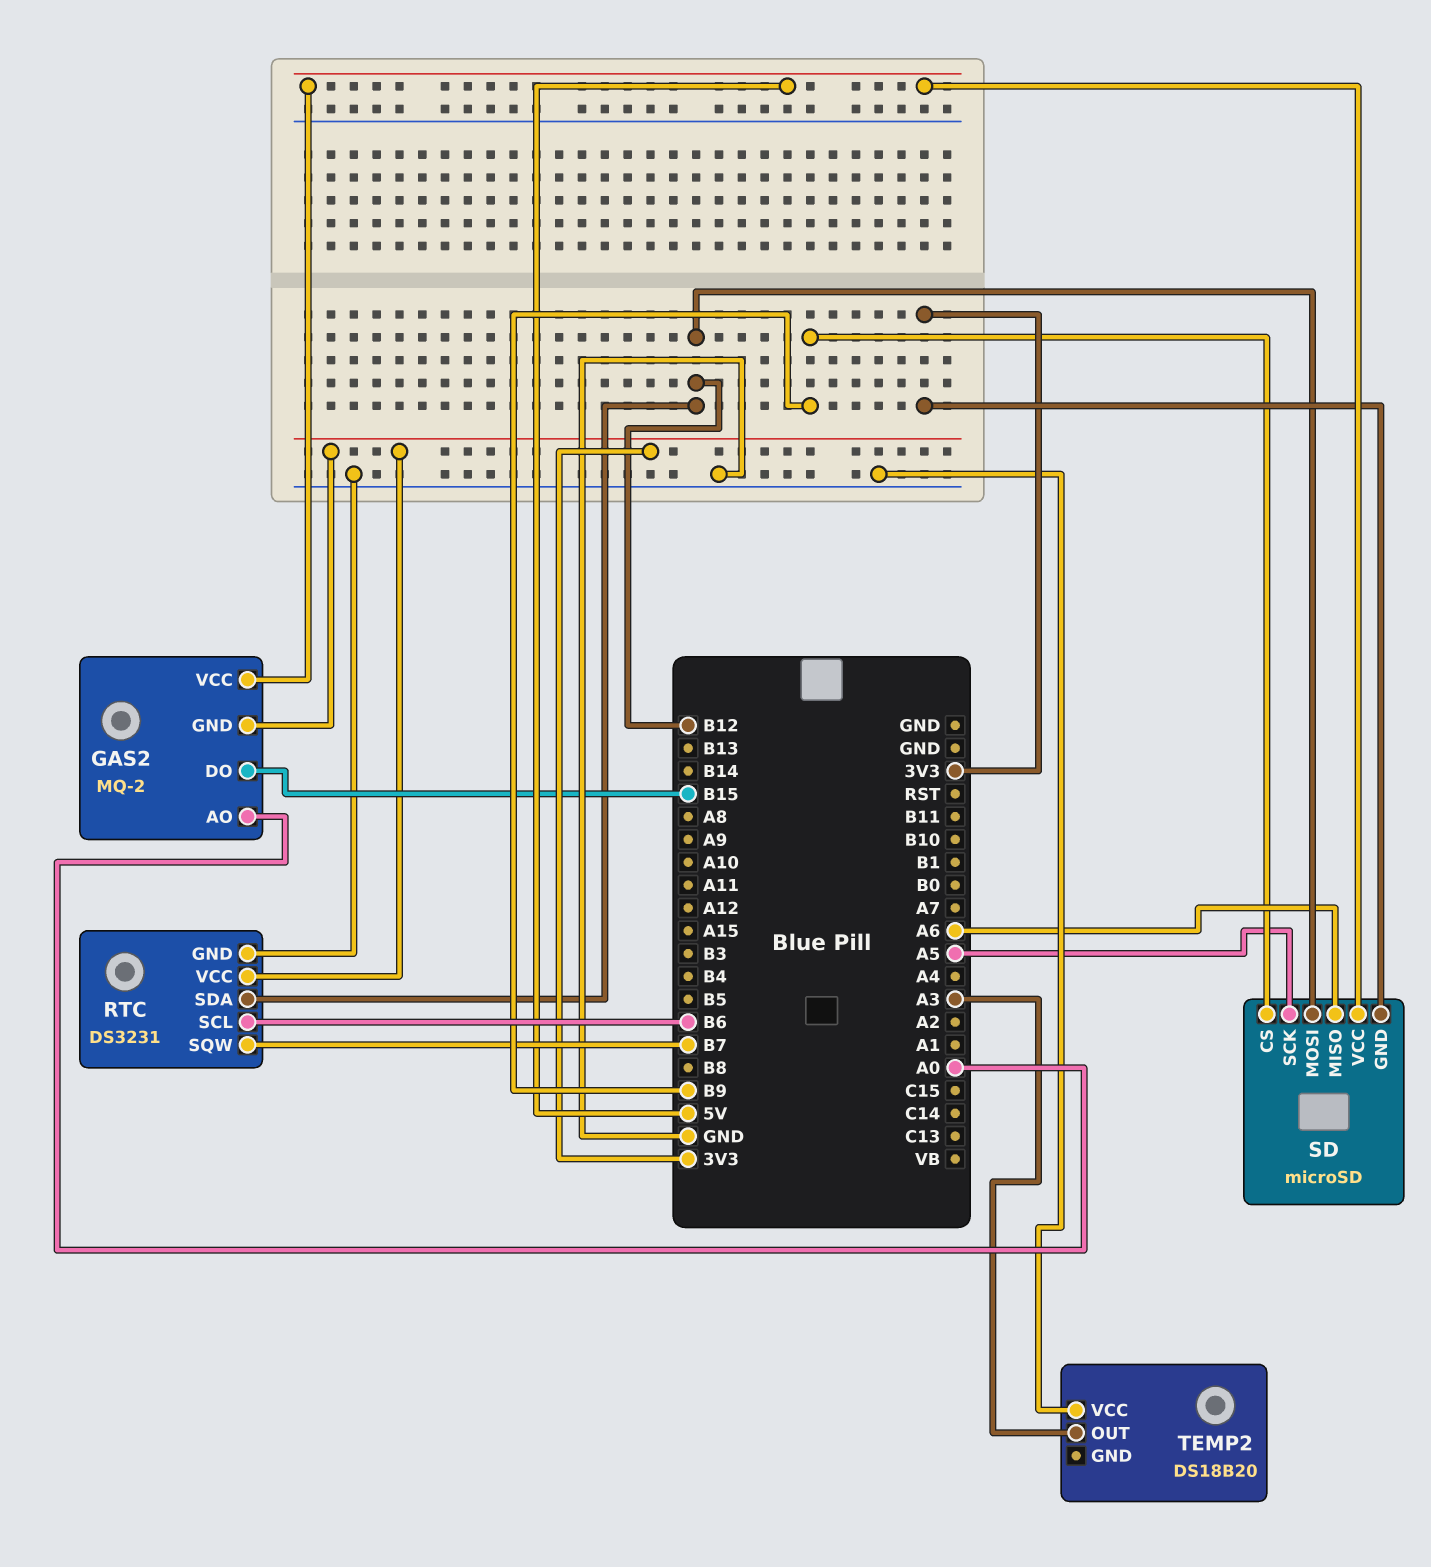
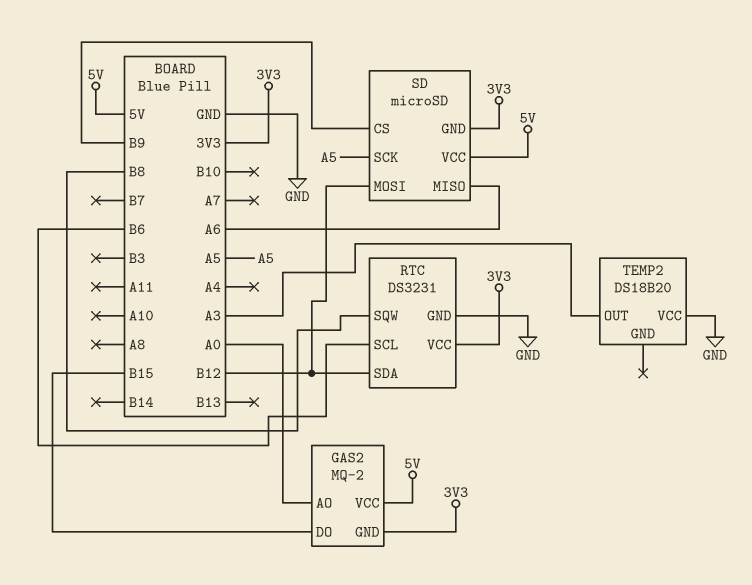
RTC pin SQW: B7 -> B8

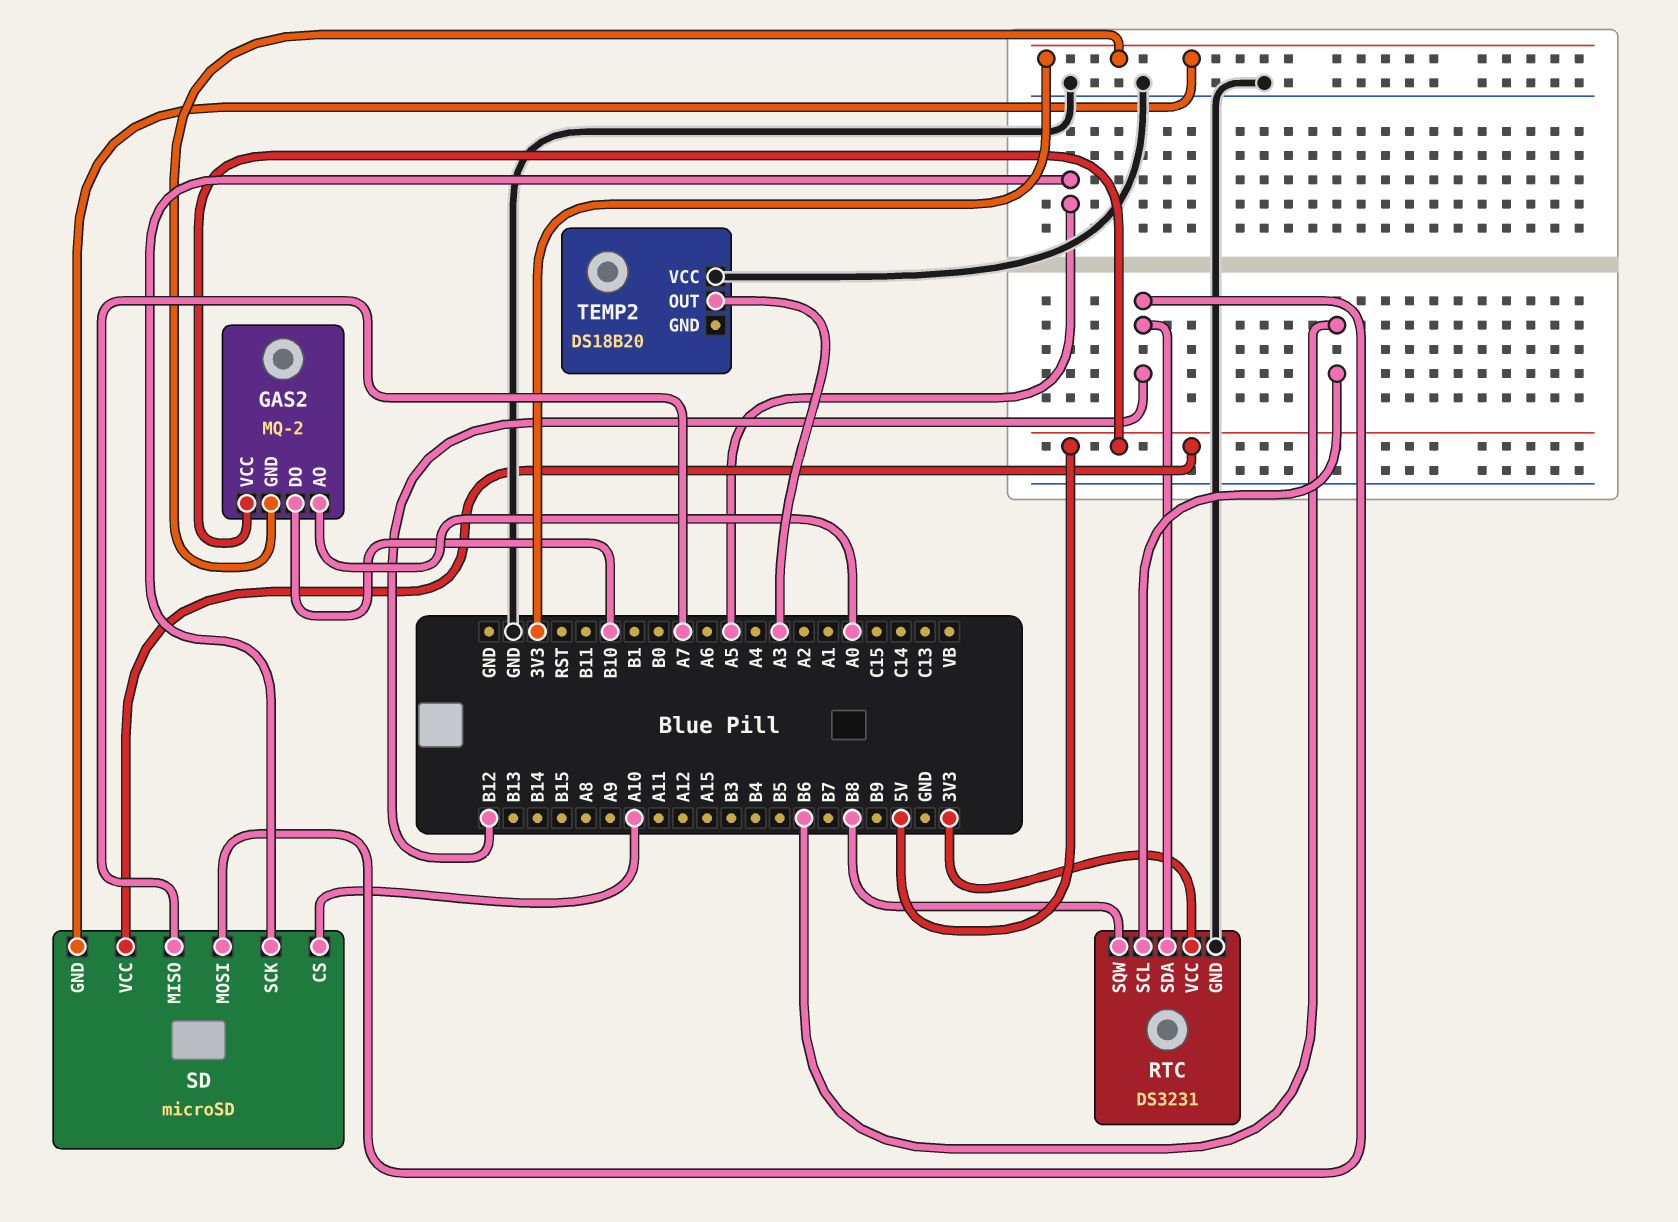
GAS2 pin DO: B15 -> B10
SD pin CS: B9 -> A10
SD pin MISO: A6 -> A7

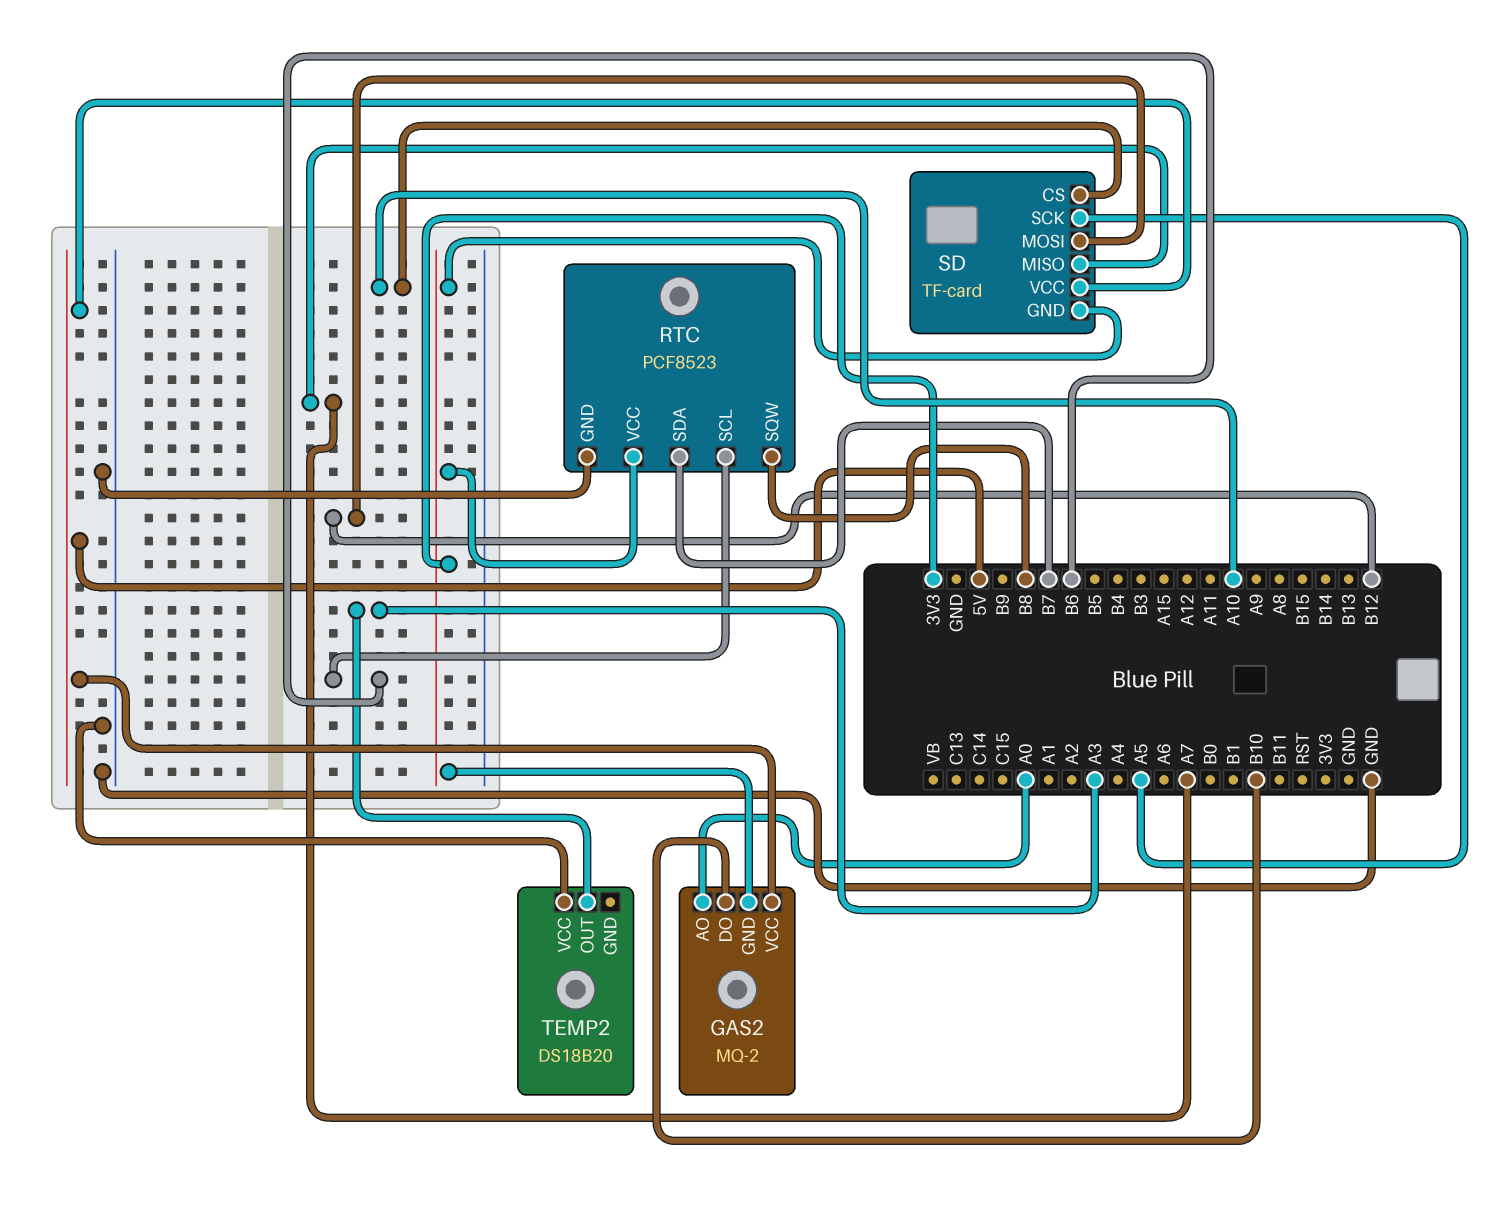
RTC: DS3231 -> PCF8523
RTC pin SDA: B12 -> B7
SD: microSD -> TF-card

